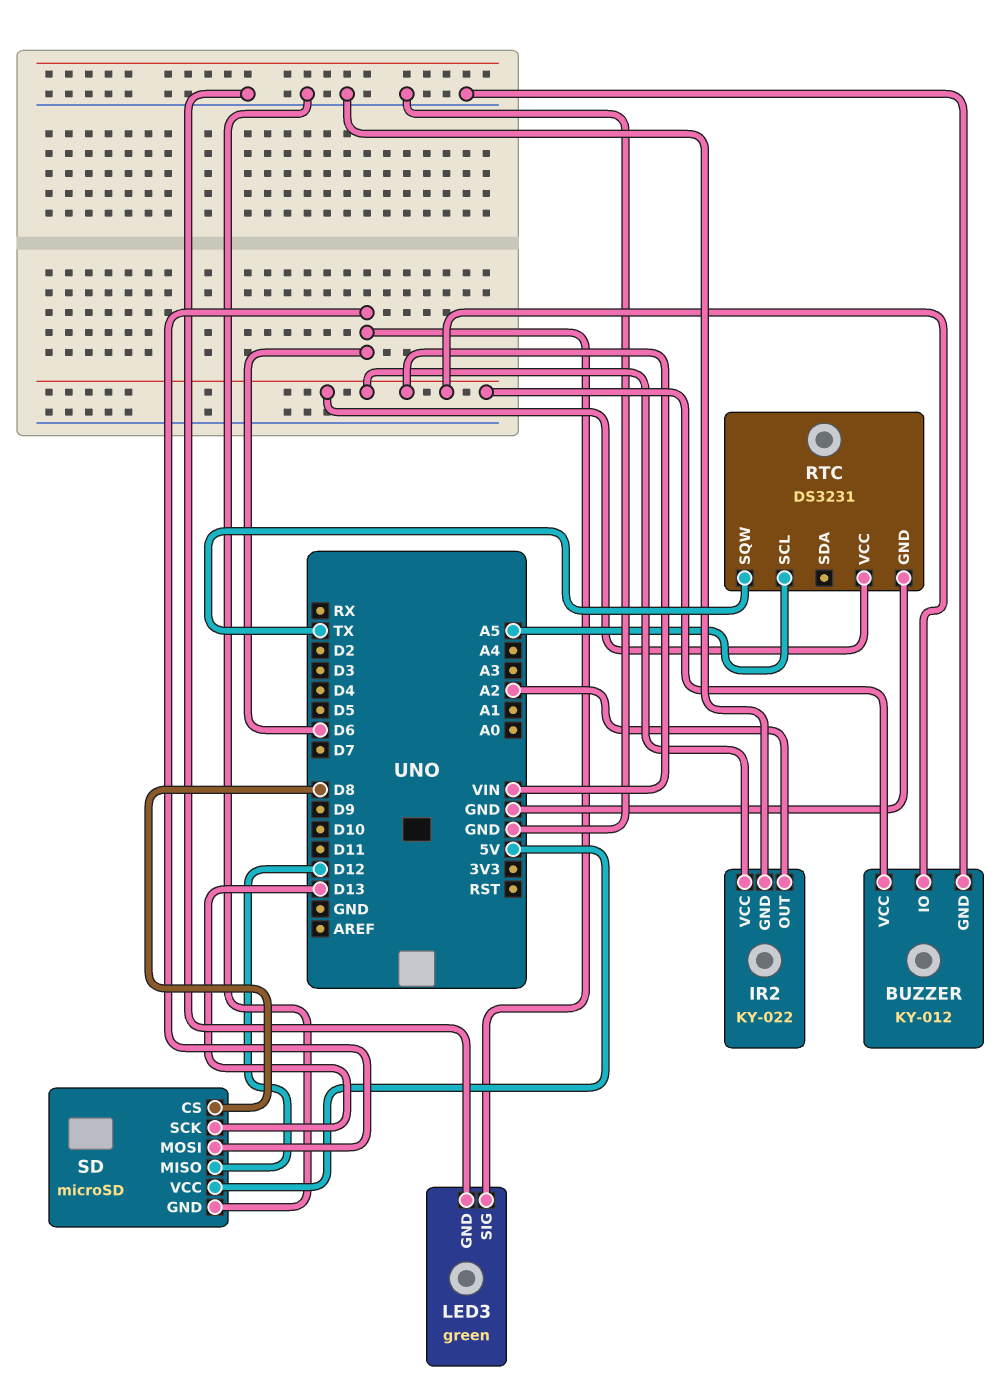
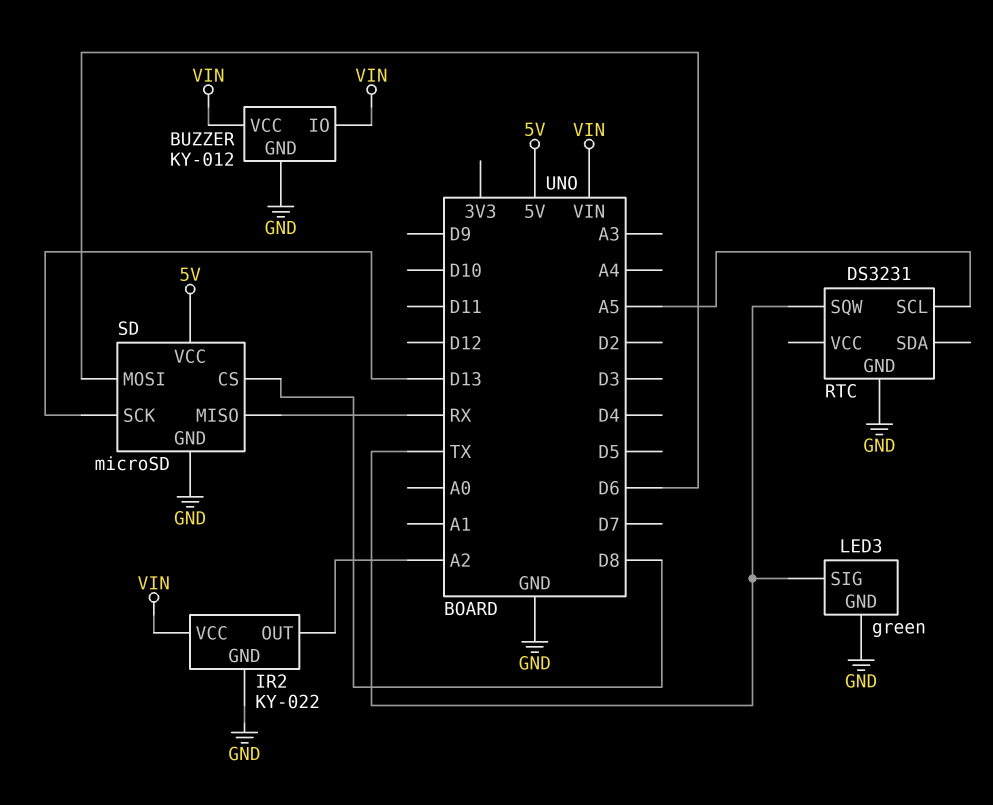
LED3 pin SIG: D6 -> TX
RTC pin VCC: VIN -> none
SD pin MISO: D12 -> RX

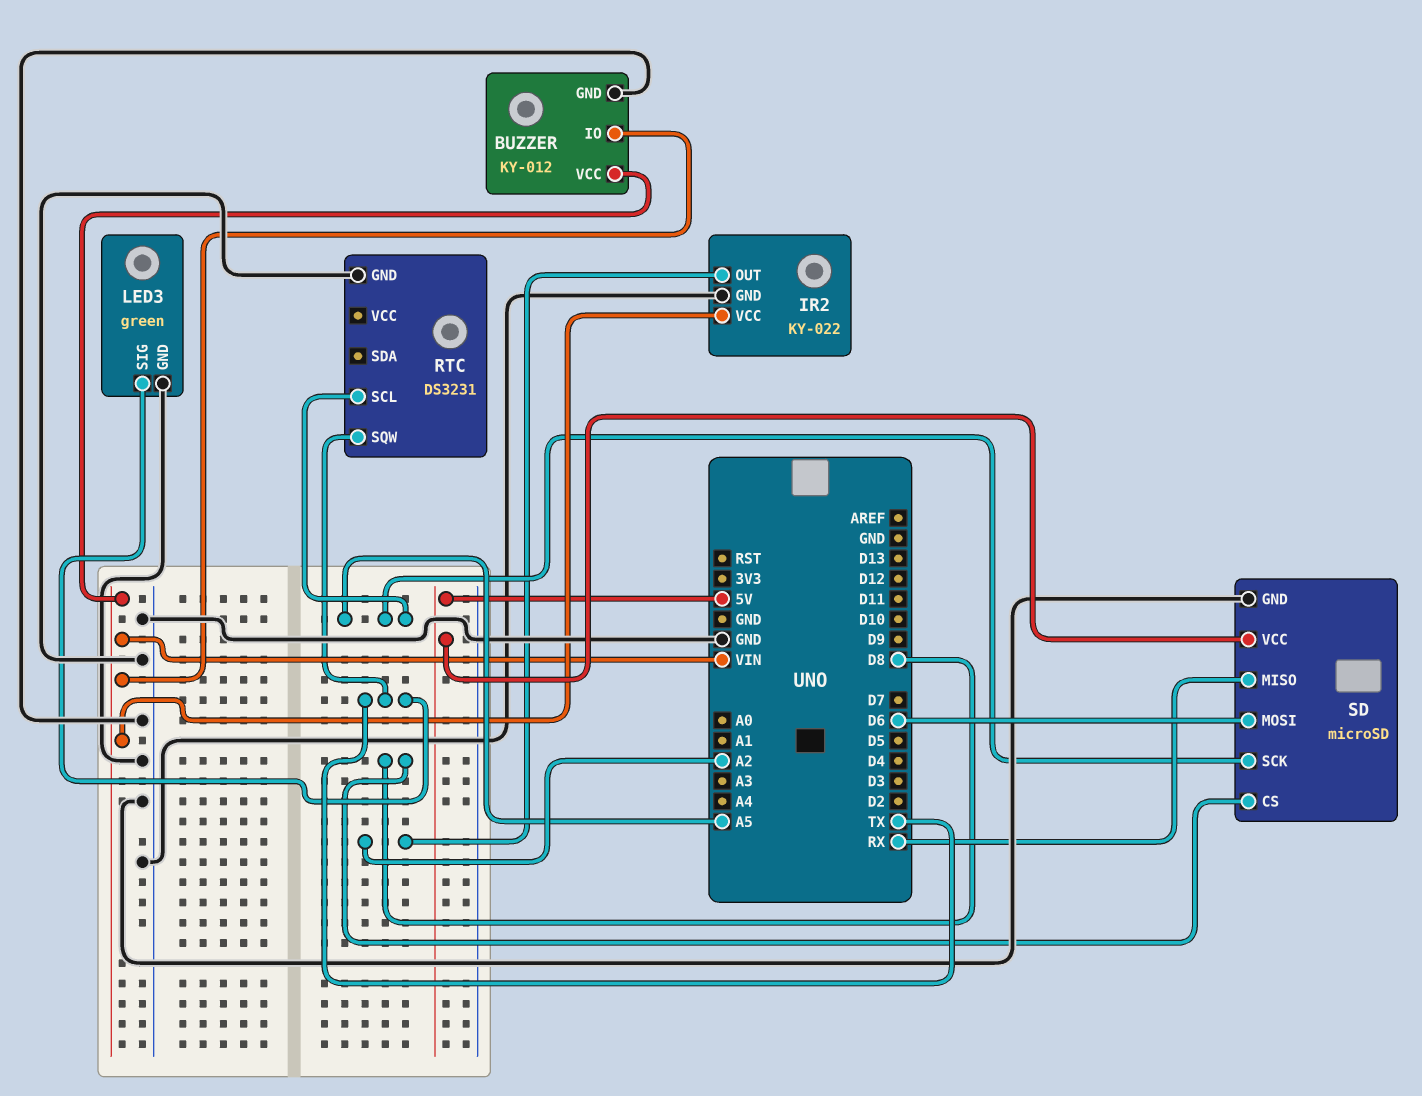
SD pin SCK: D13 -> A5

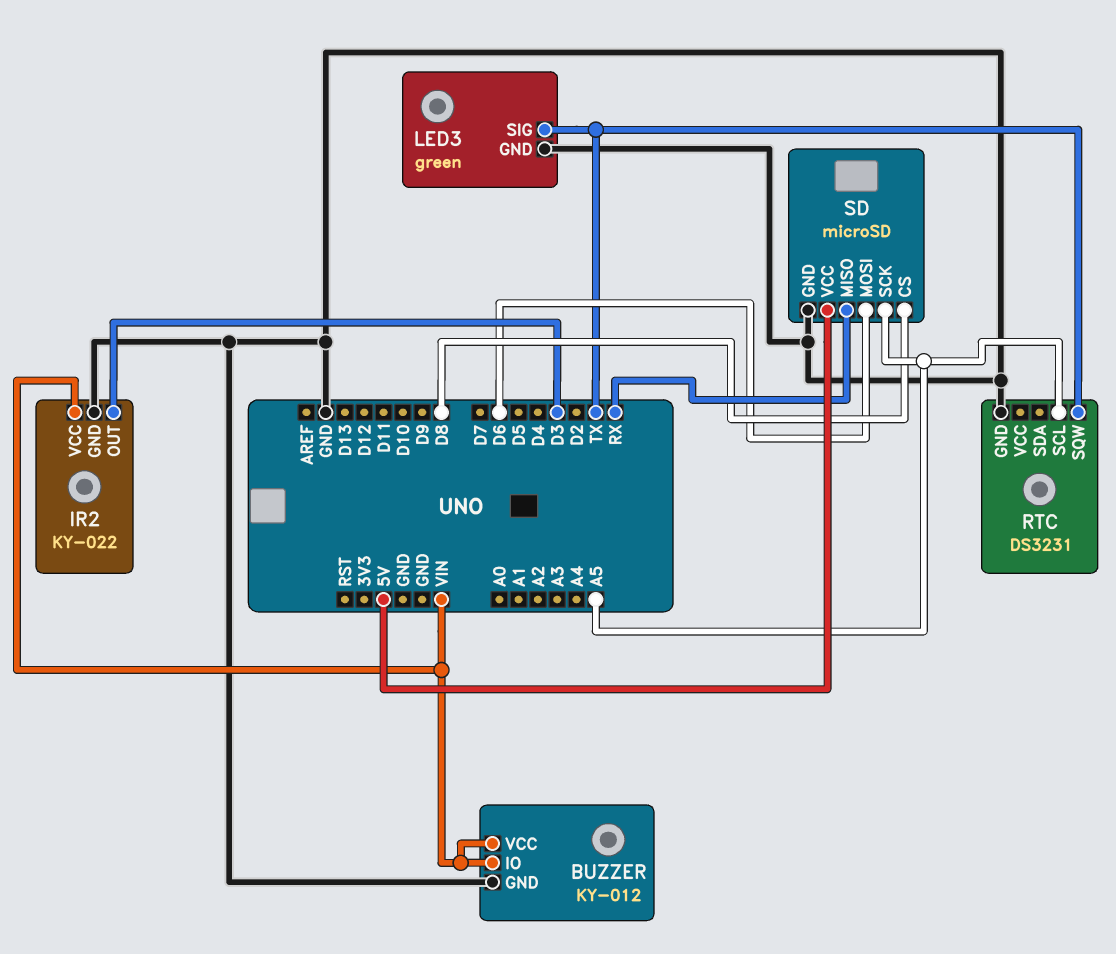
IR2 pin OUT: A2 -> D3

